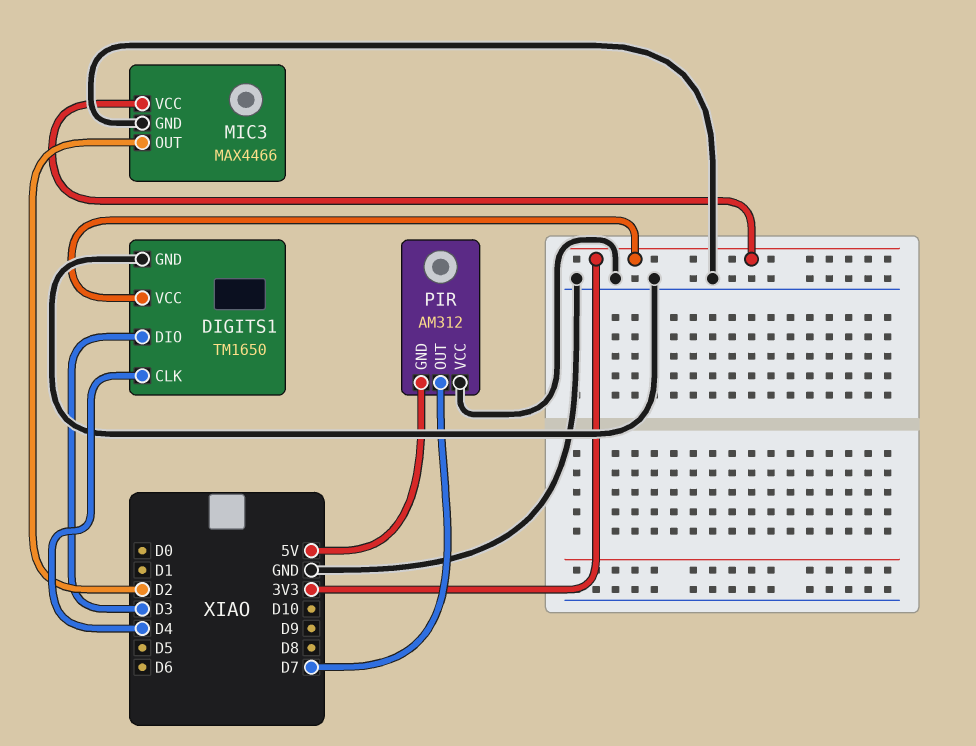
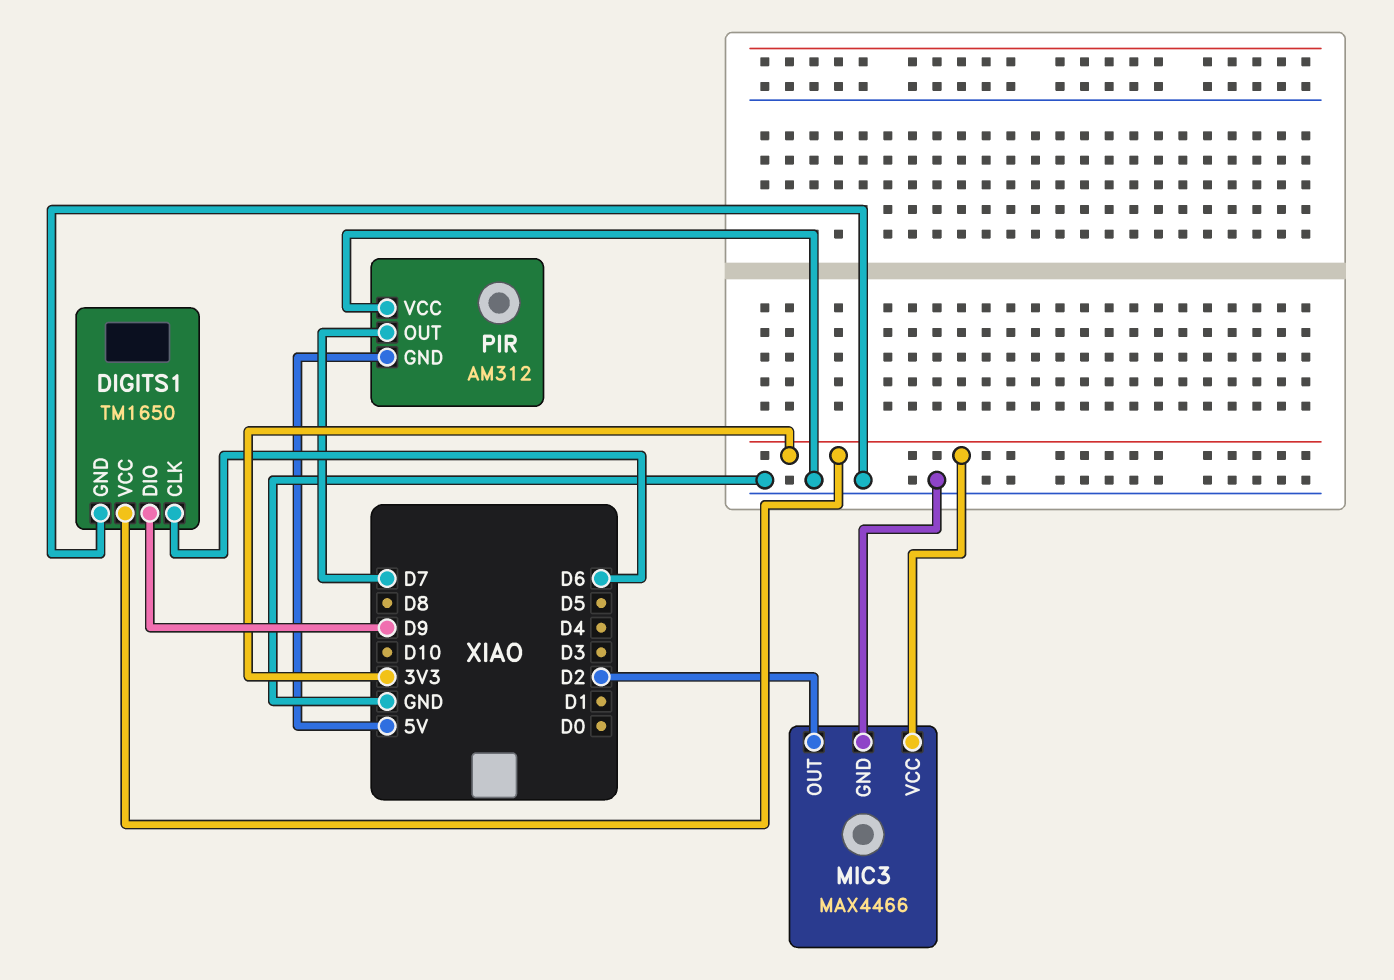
DIGITS1 pin CLK: D4 -> D6
DIGITS1 pin DIO: D3 -> D9

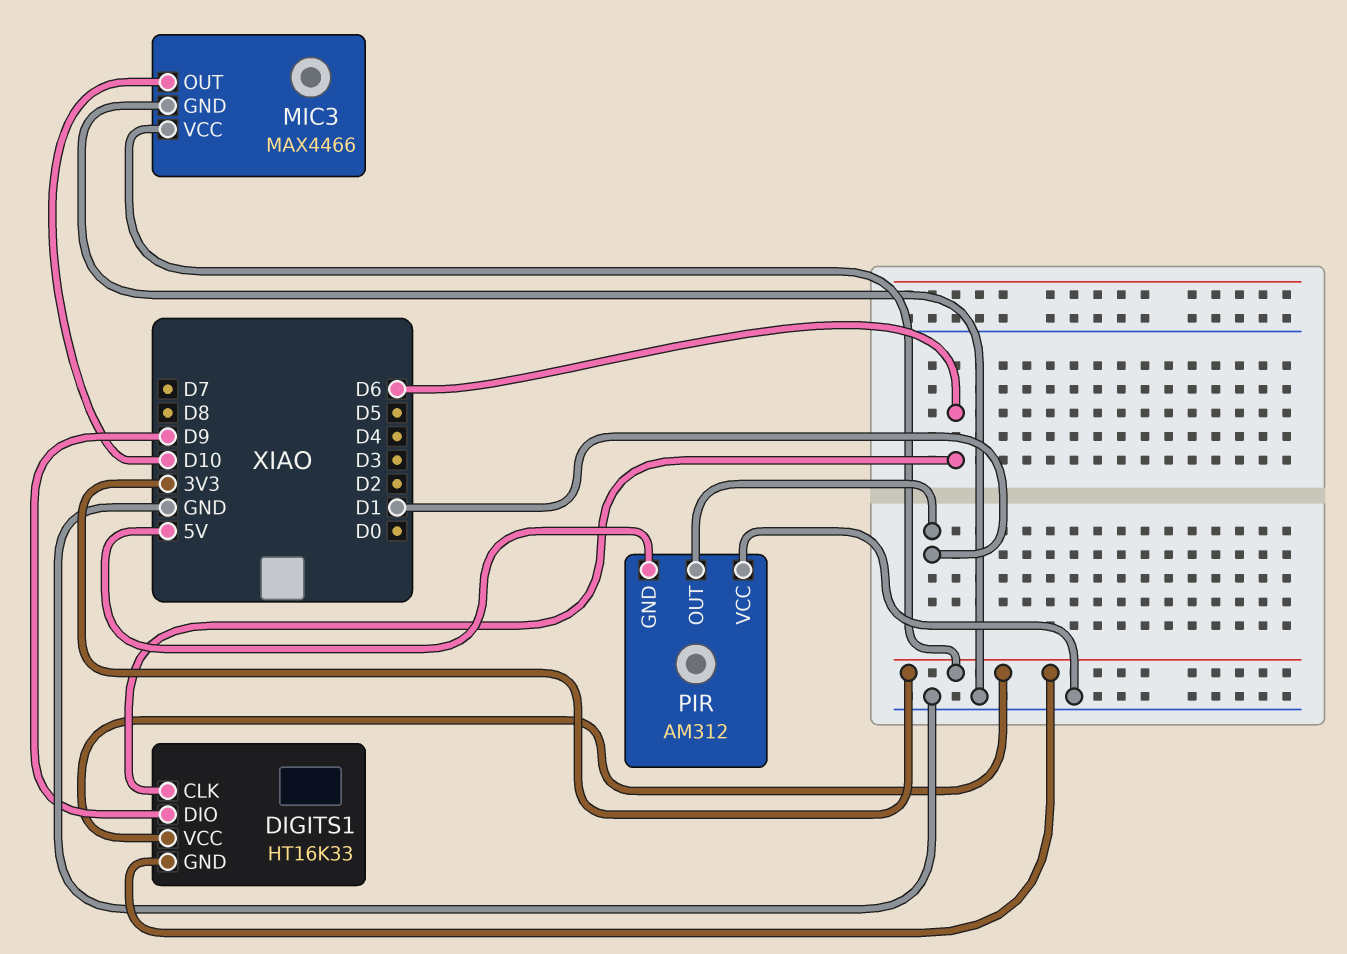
DIGITS1: TM1650 -> HT16K33
DIGITS1 pin GND: GND -> 3V3
MIC3 pin OUT: D2 -> D10
PIR pin OUT: D7 -> D1

